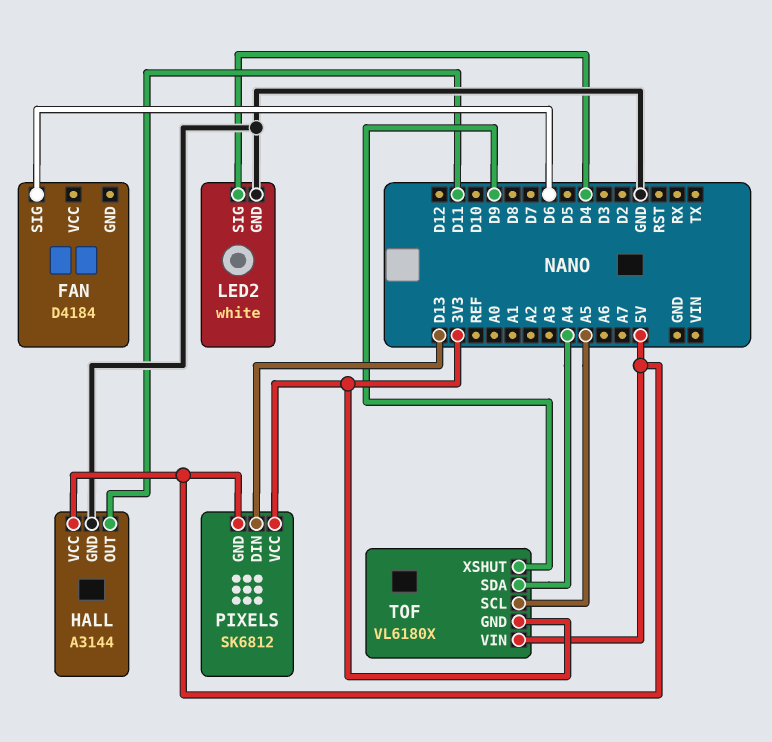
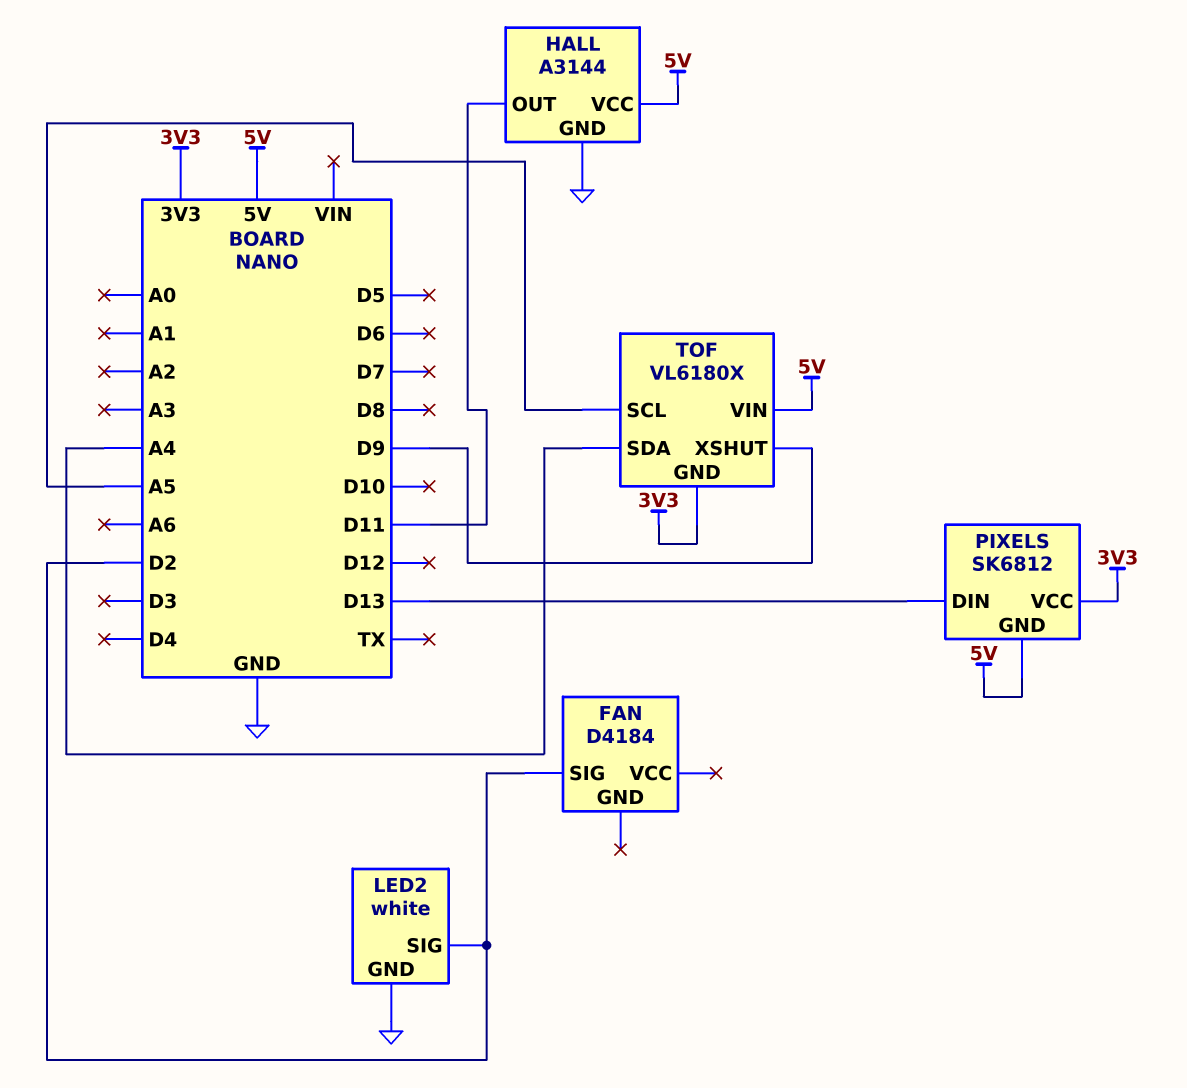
FAN pin SIG: D6 -> D2
LED2 pin SIG: D4 -> D2

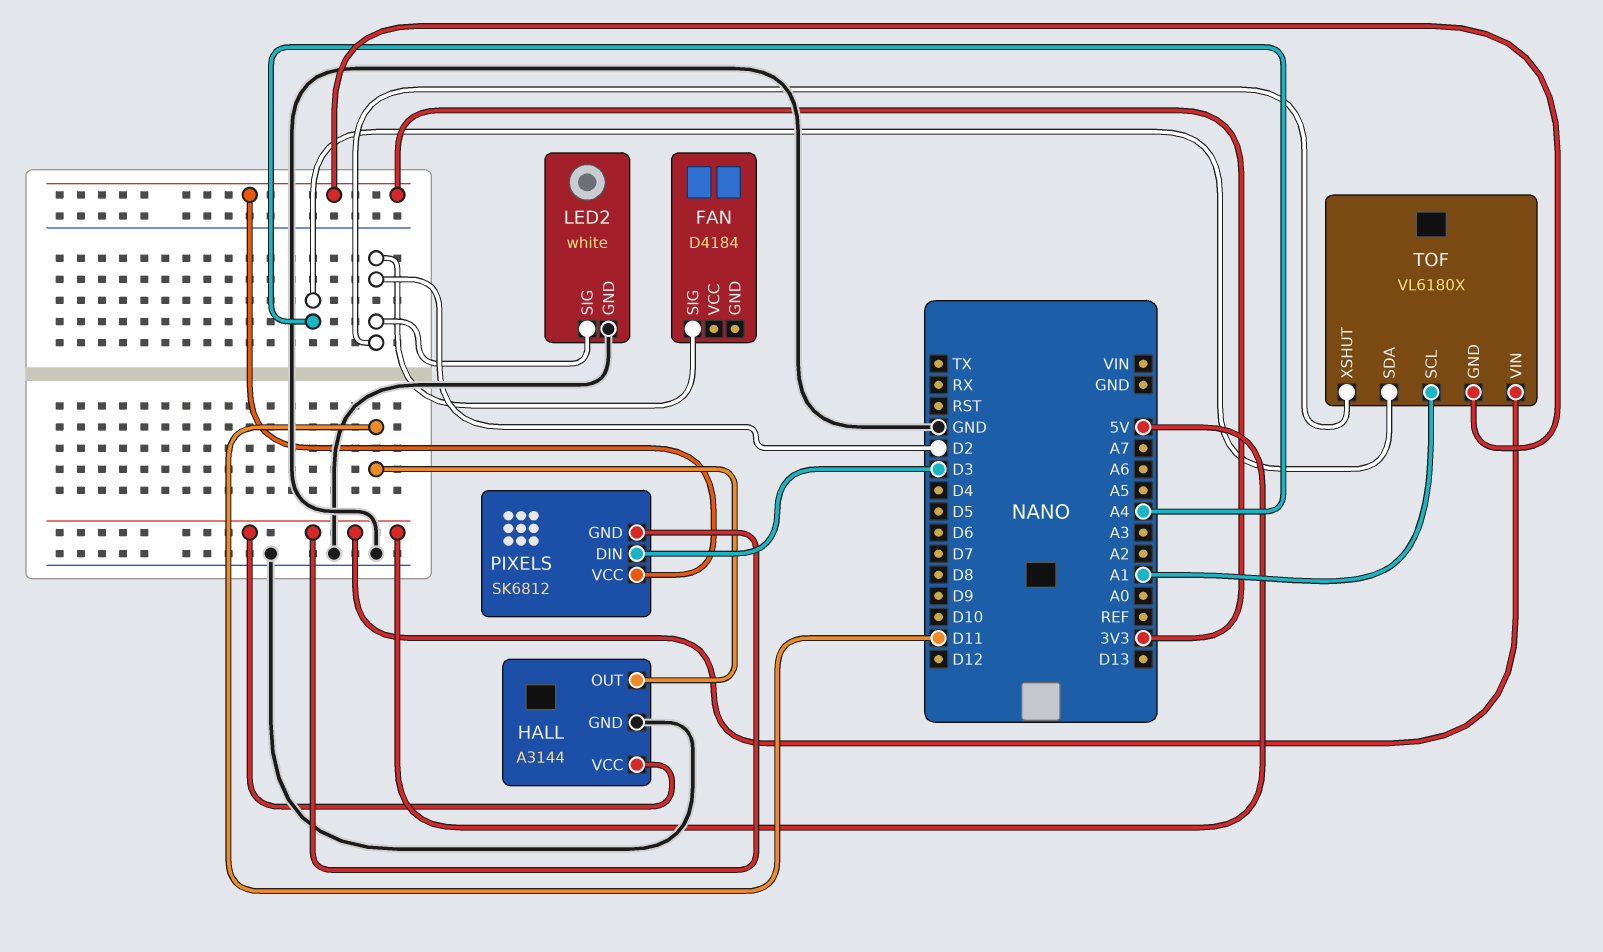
PIXELS pin DIN: D13 -> D3
TOF pin SCL: A5 -> A1
TOF pin XSHUT: D9 -> D2

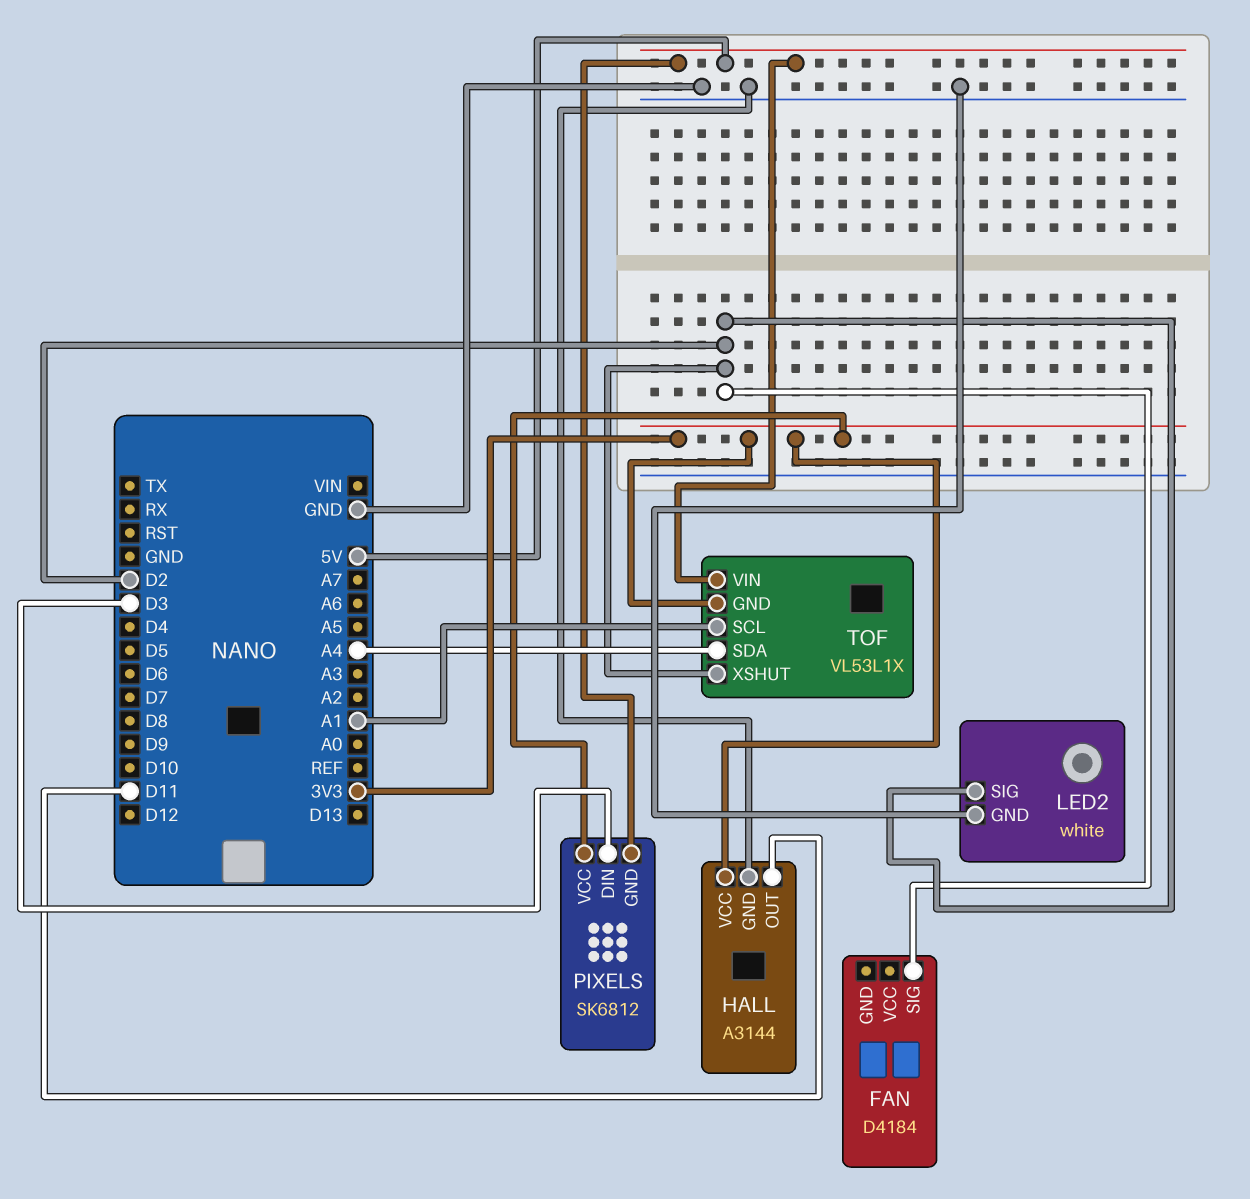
HALL pin VCC: 5V -> 3V3
TOF: VL6180X -> VL53L1X

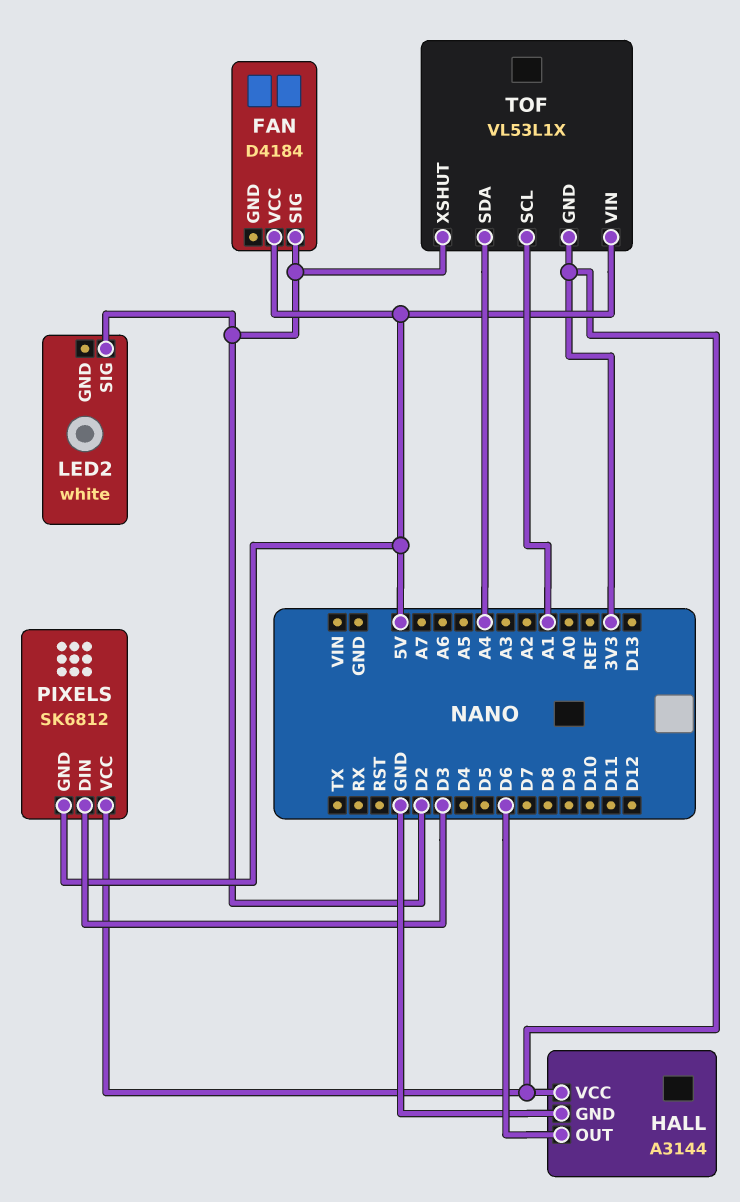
FAN pin VCC: none -> 5V
HALL pin OUT: D11 -> D6
LED2 pin GND: GND -> none

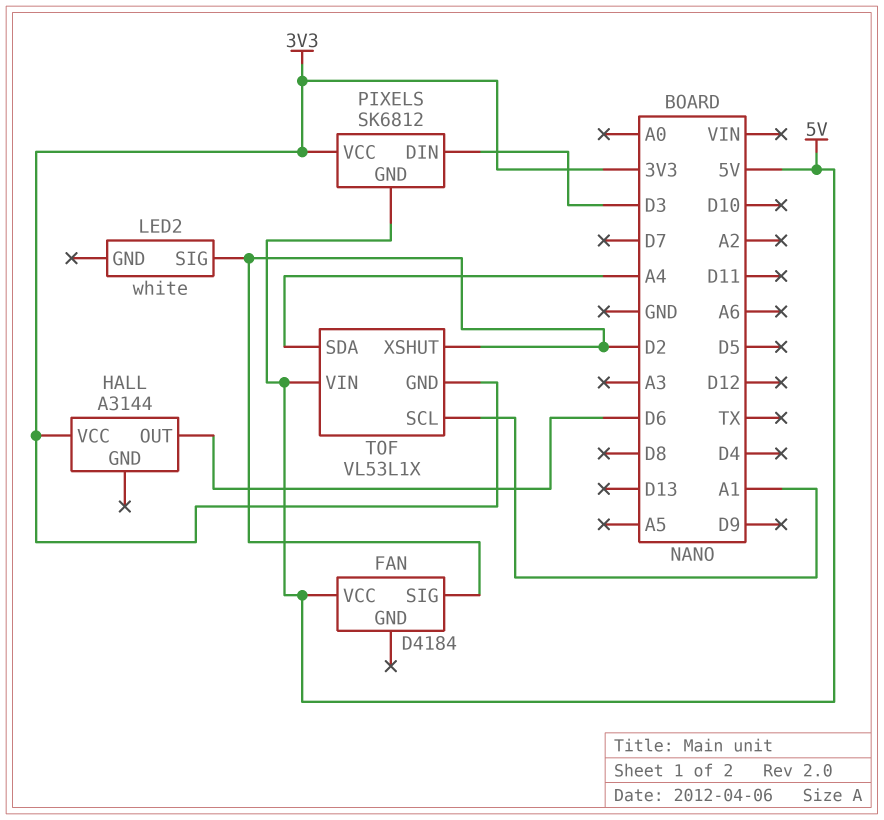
HALL pin GND: GND -> none

